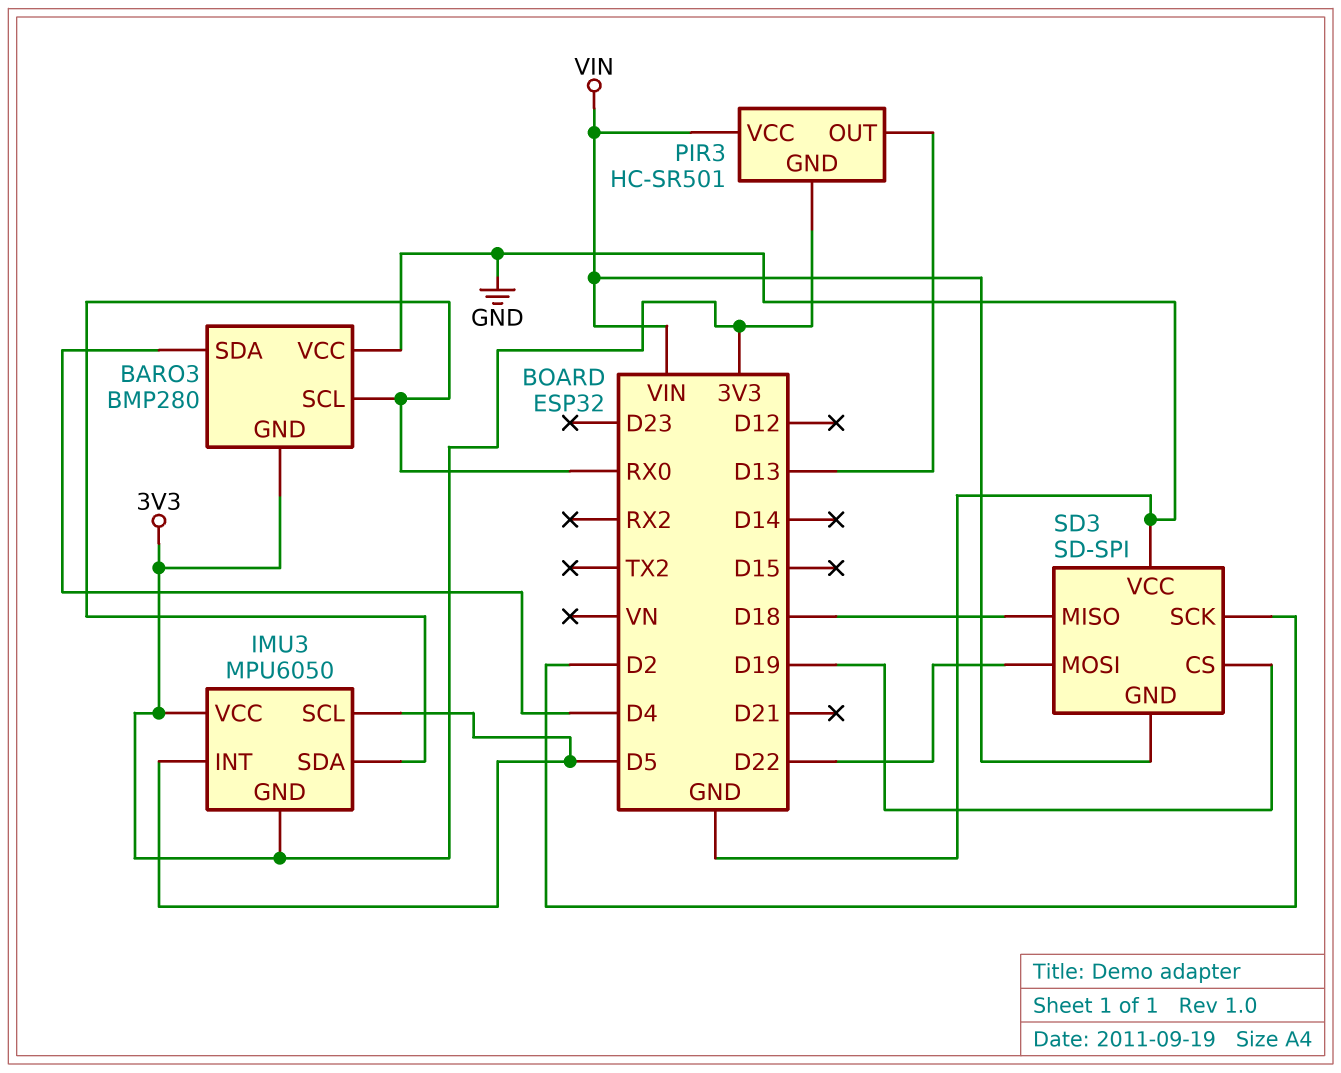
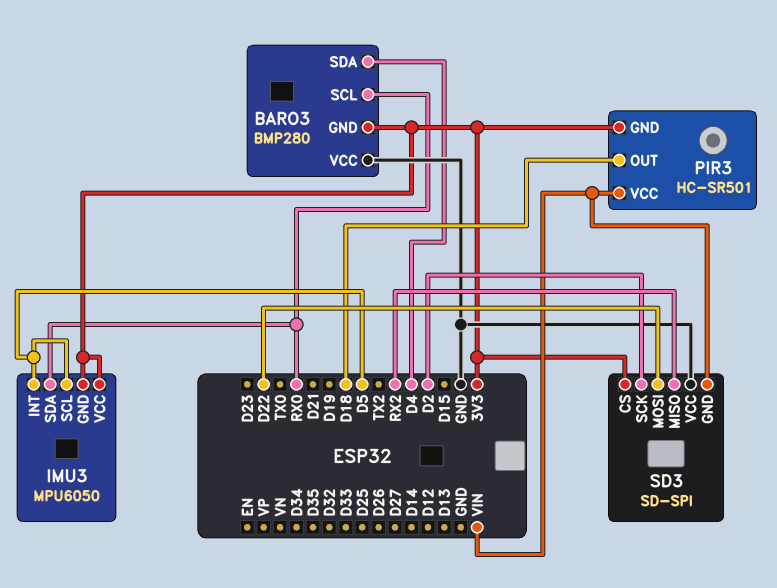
PIR3 pin OUT: D13 -> D18
SD3 pin CS: D19 -> 3V3
SD3 pin MISO: D18 -> RX2

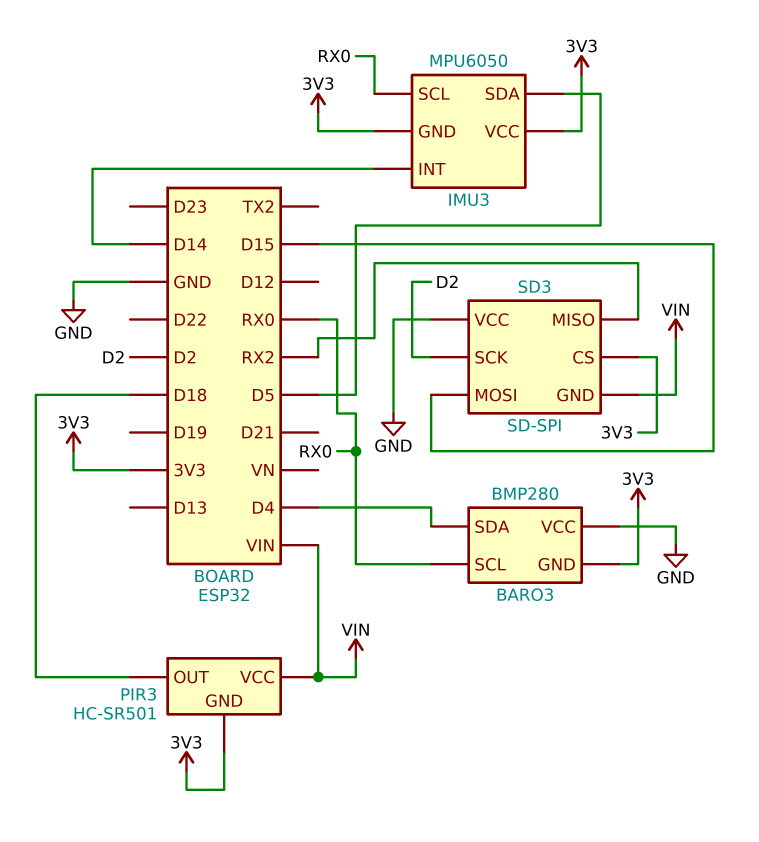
IMU3 pin INT: D5 -> D14
IMU3 pin SCL: D5 -> RX0
IMU3 pin SDA: RX0 -> D5
SD3 pin MOSI: D22 -> D15

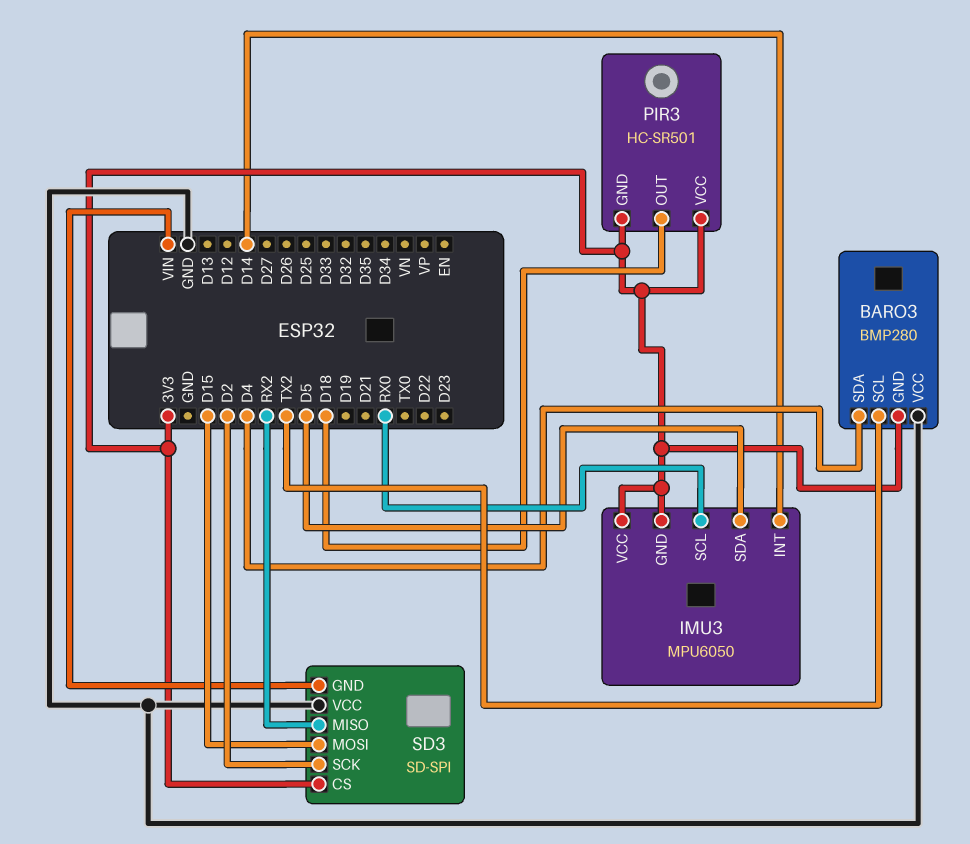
BARO3 pin SCL: RX0 -> TX2
PIR3 pin VCC: VIN -> 3V3

